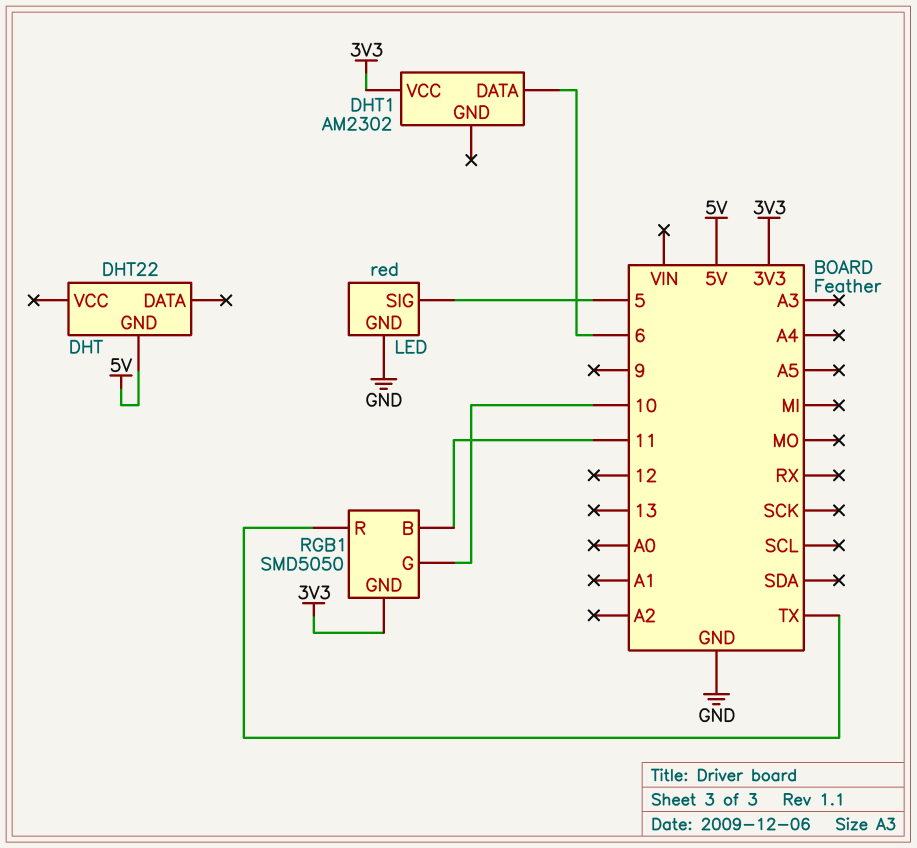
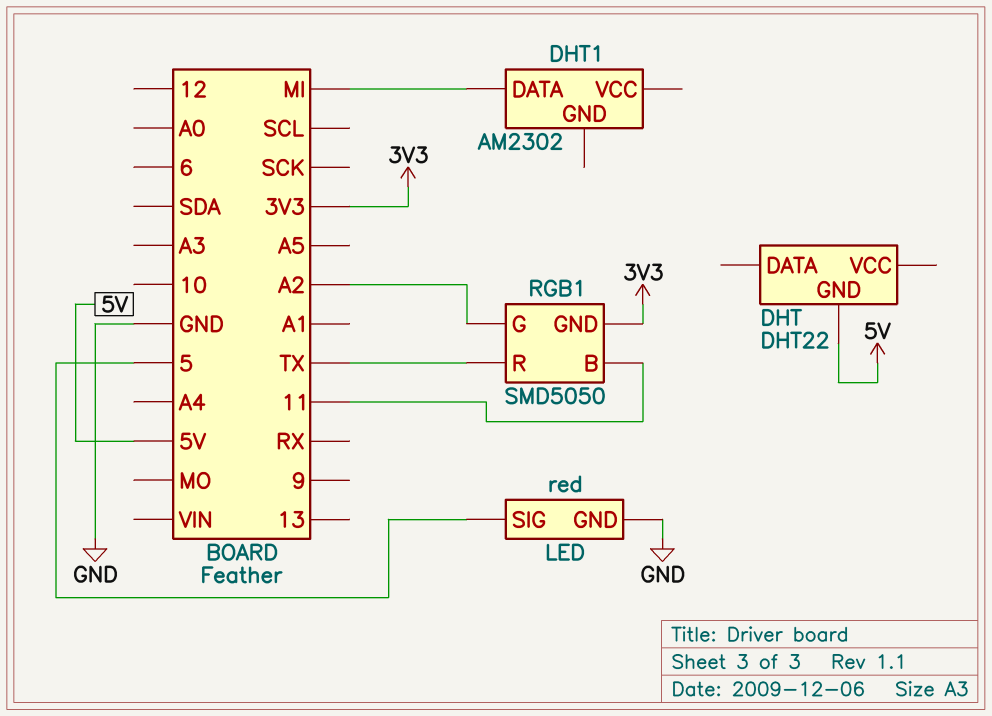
DHT1 pin DATA: 6 -> MI
DHT1 pin VCC: 3V3 -> none
RGB1 pin G: 10 -> A2

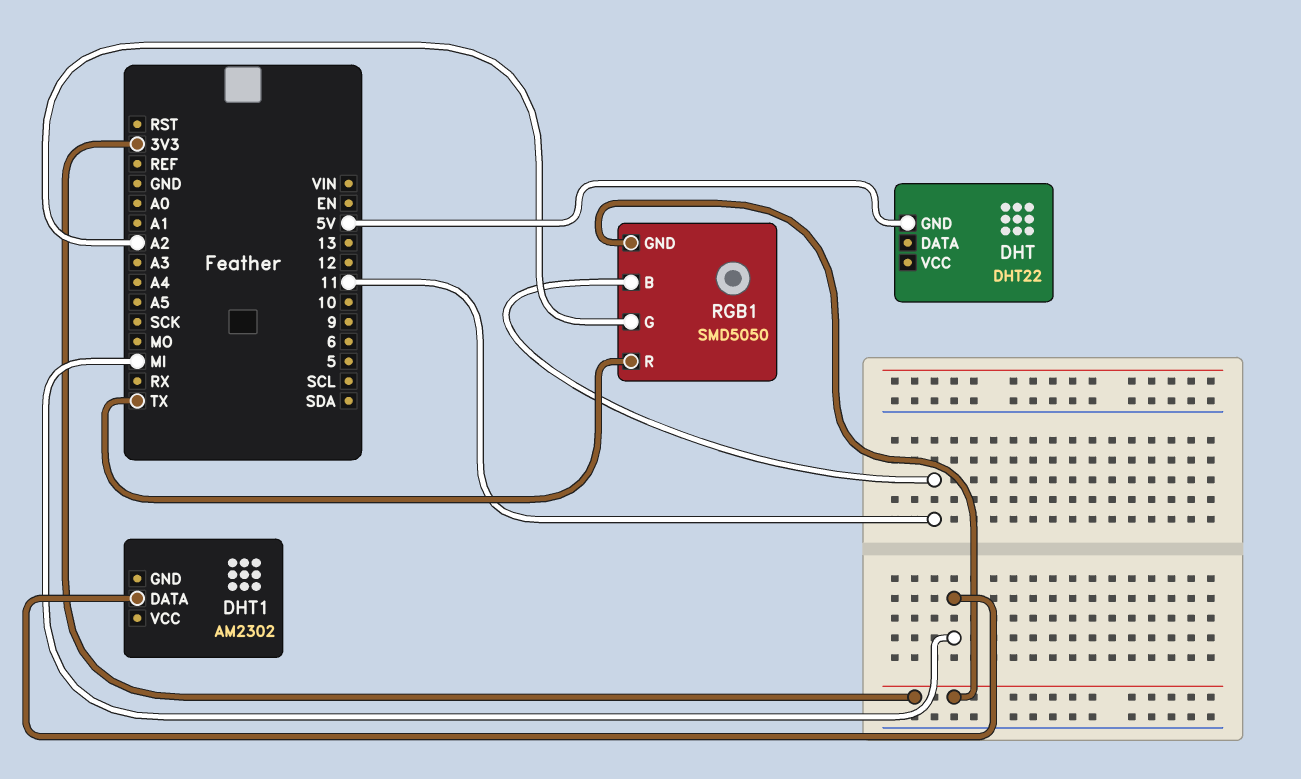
LED: red -> none
LED pin GND: GND -> none
LED pin SIG: 5 -> none

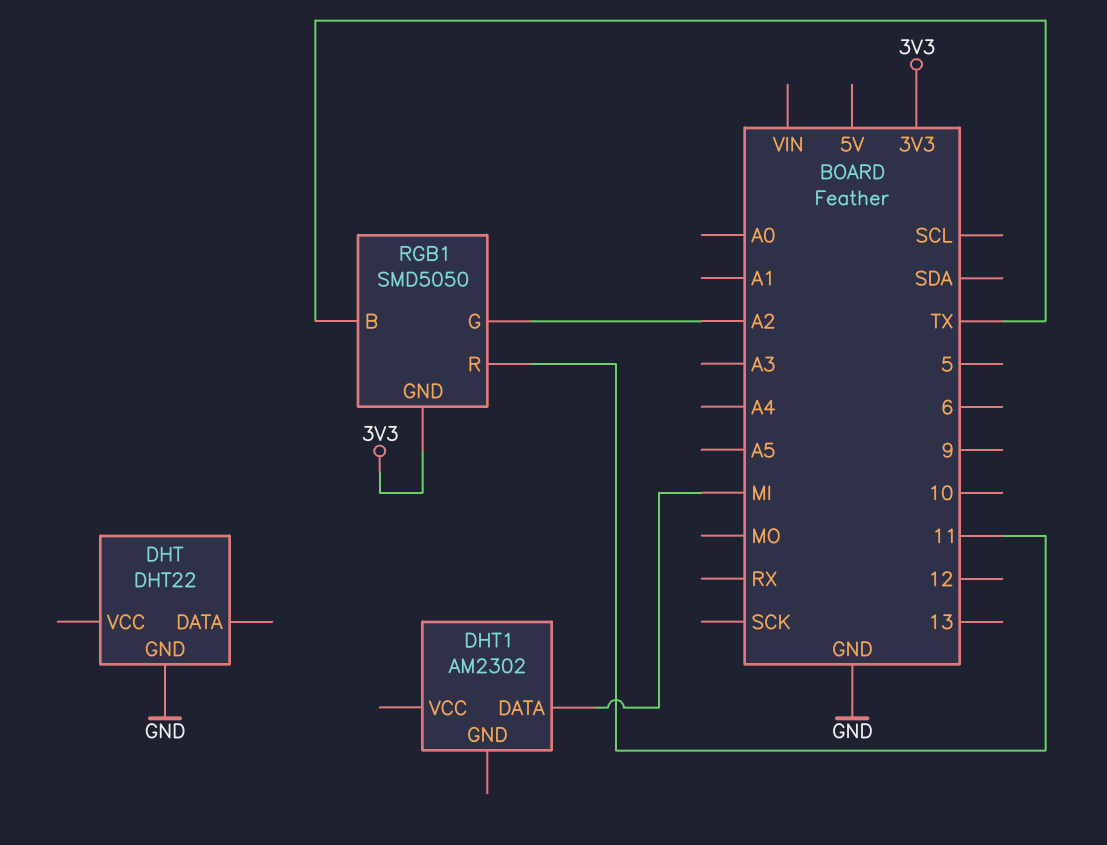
DHT pin GND: 5V -> GND
RGB1 pin B: 11 -> TX
RGB1 pin R: TX -> 11

